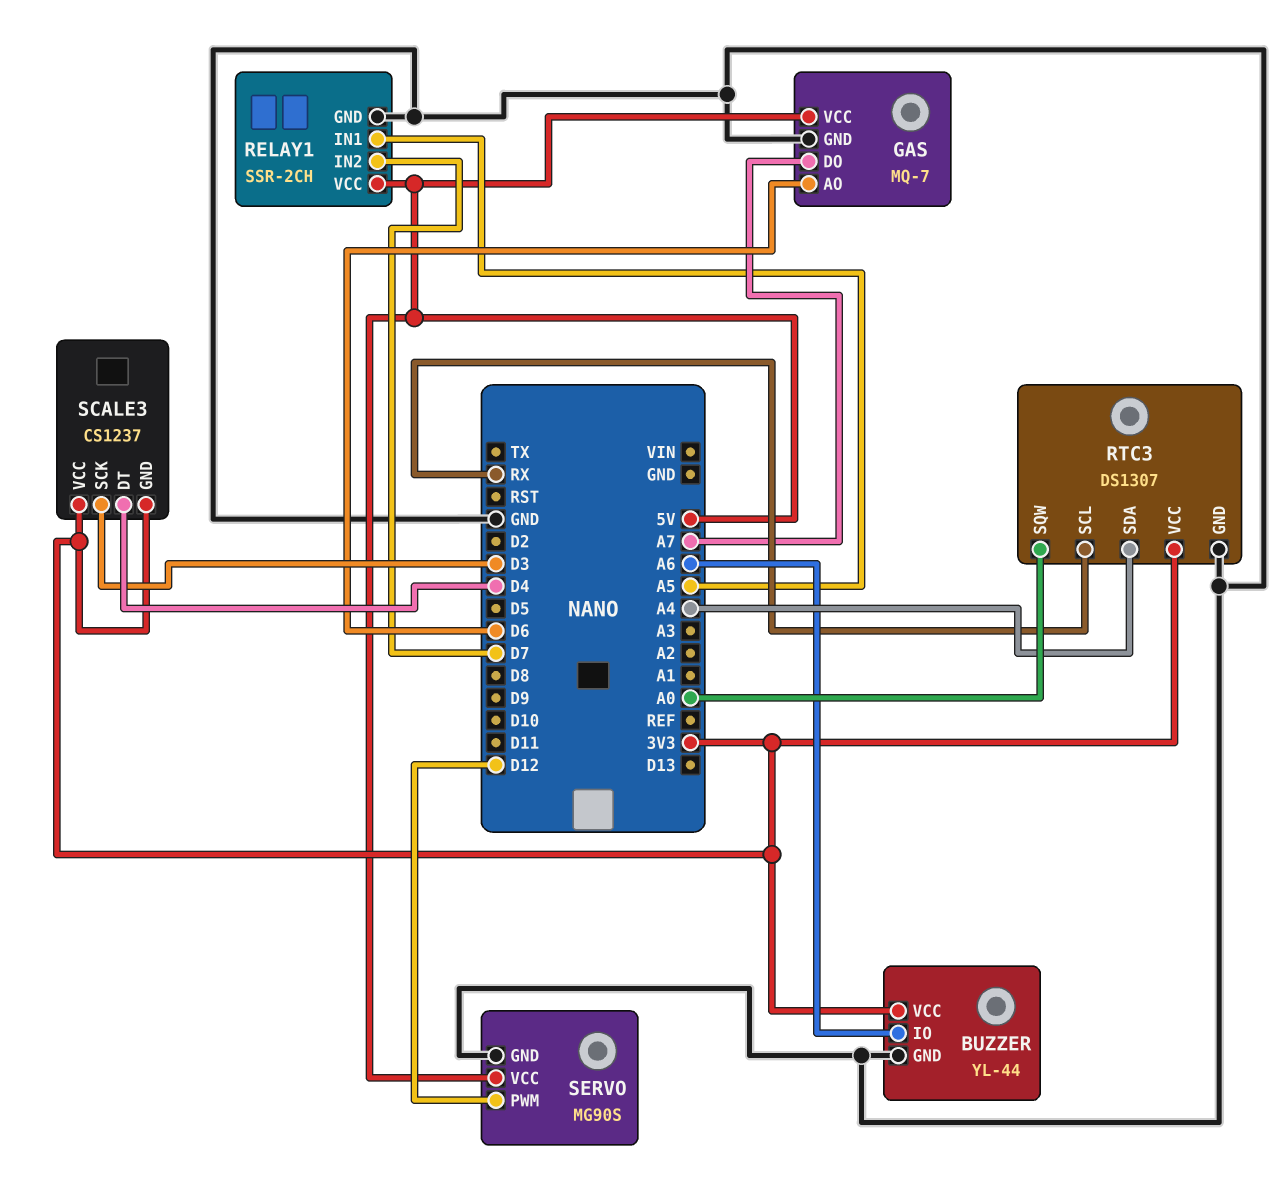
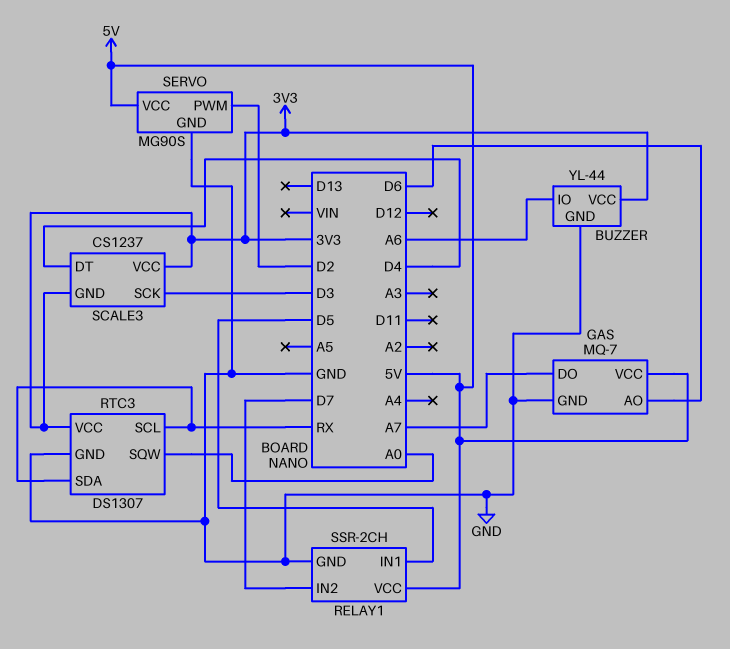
RELAY1 pin IN1: A5 -> D5
RTC3 pin SDA: A4 -> RX
SERVO pin PWM: D12 -> D2

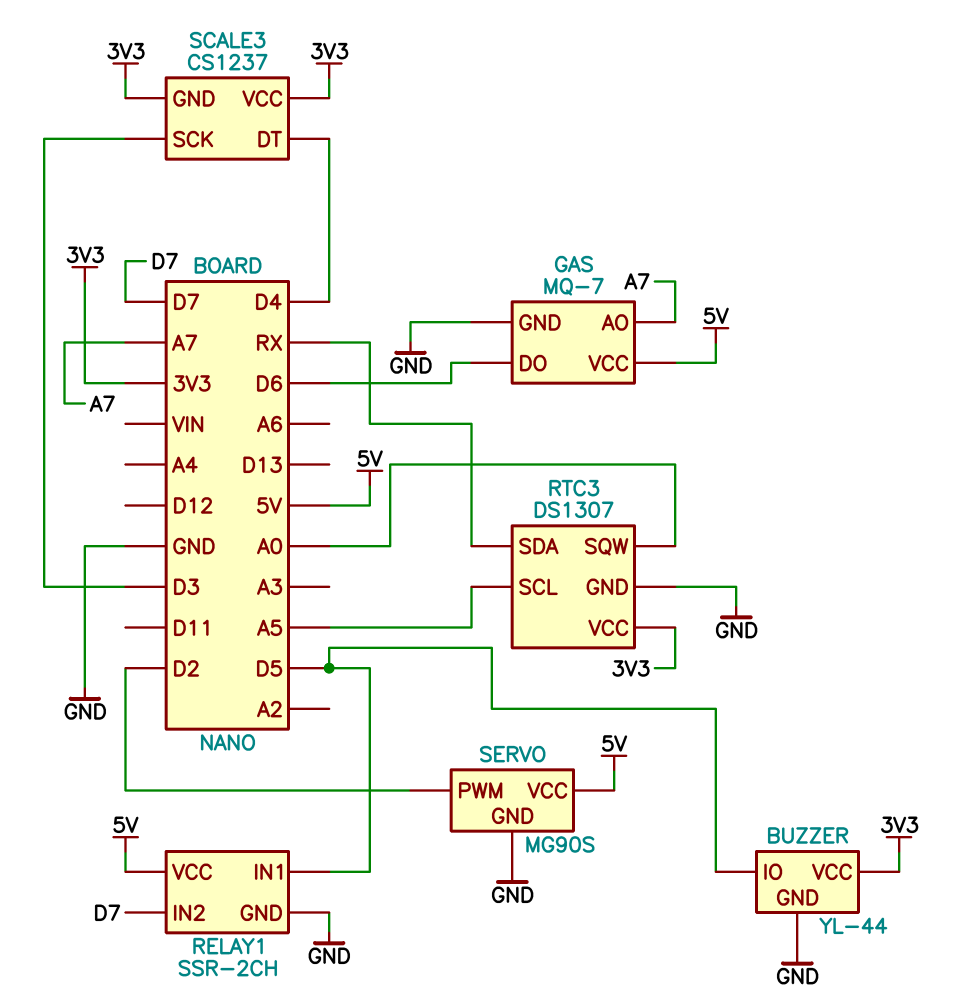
BUZZER pin IO: A6 -> D5
GAS pin AO: D6 -> A7
GAS pin DO: A7 -> D6
RTC3 pin SCL: RX -> A5

